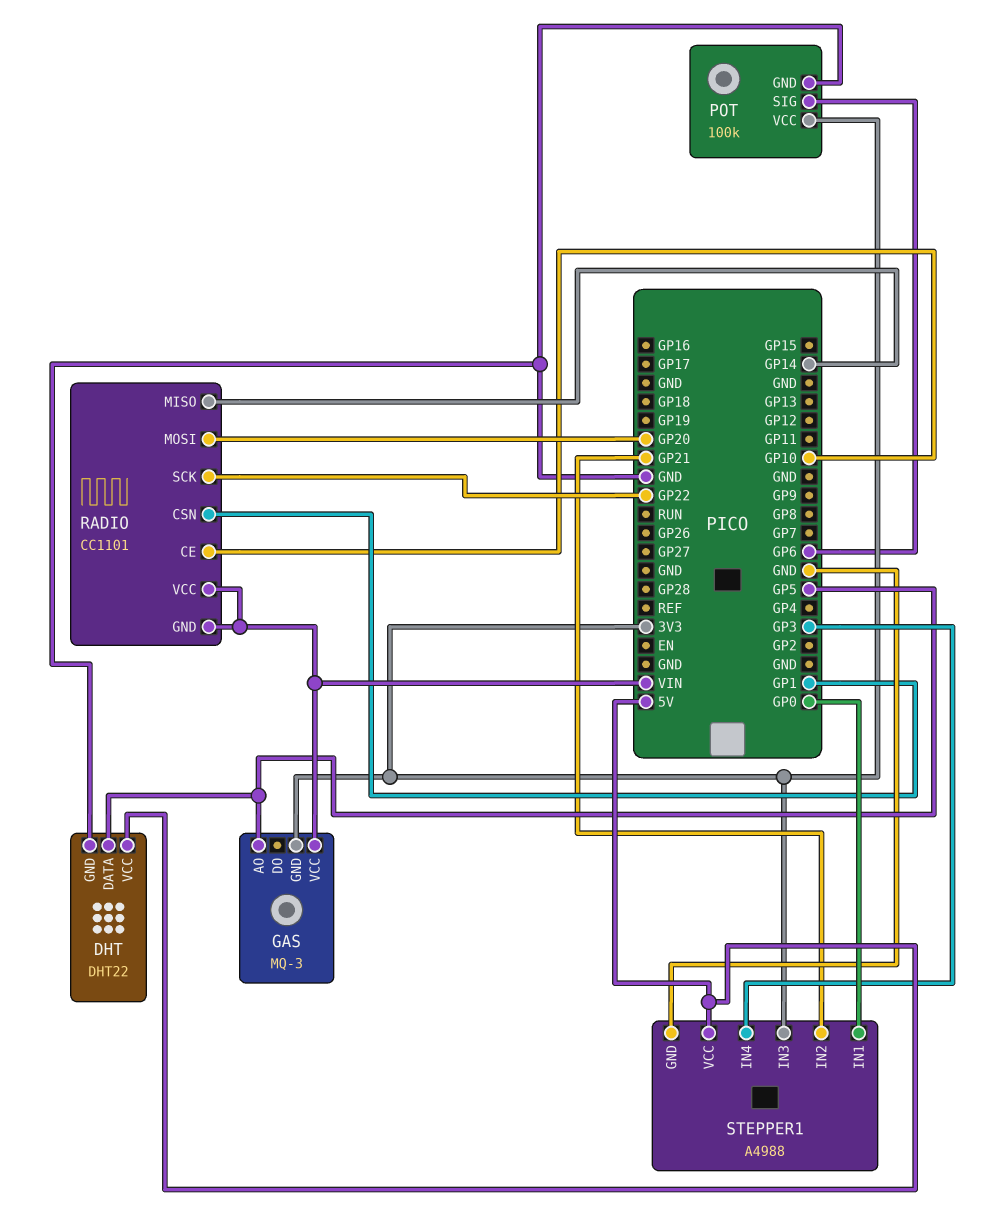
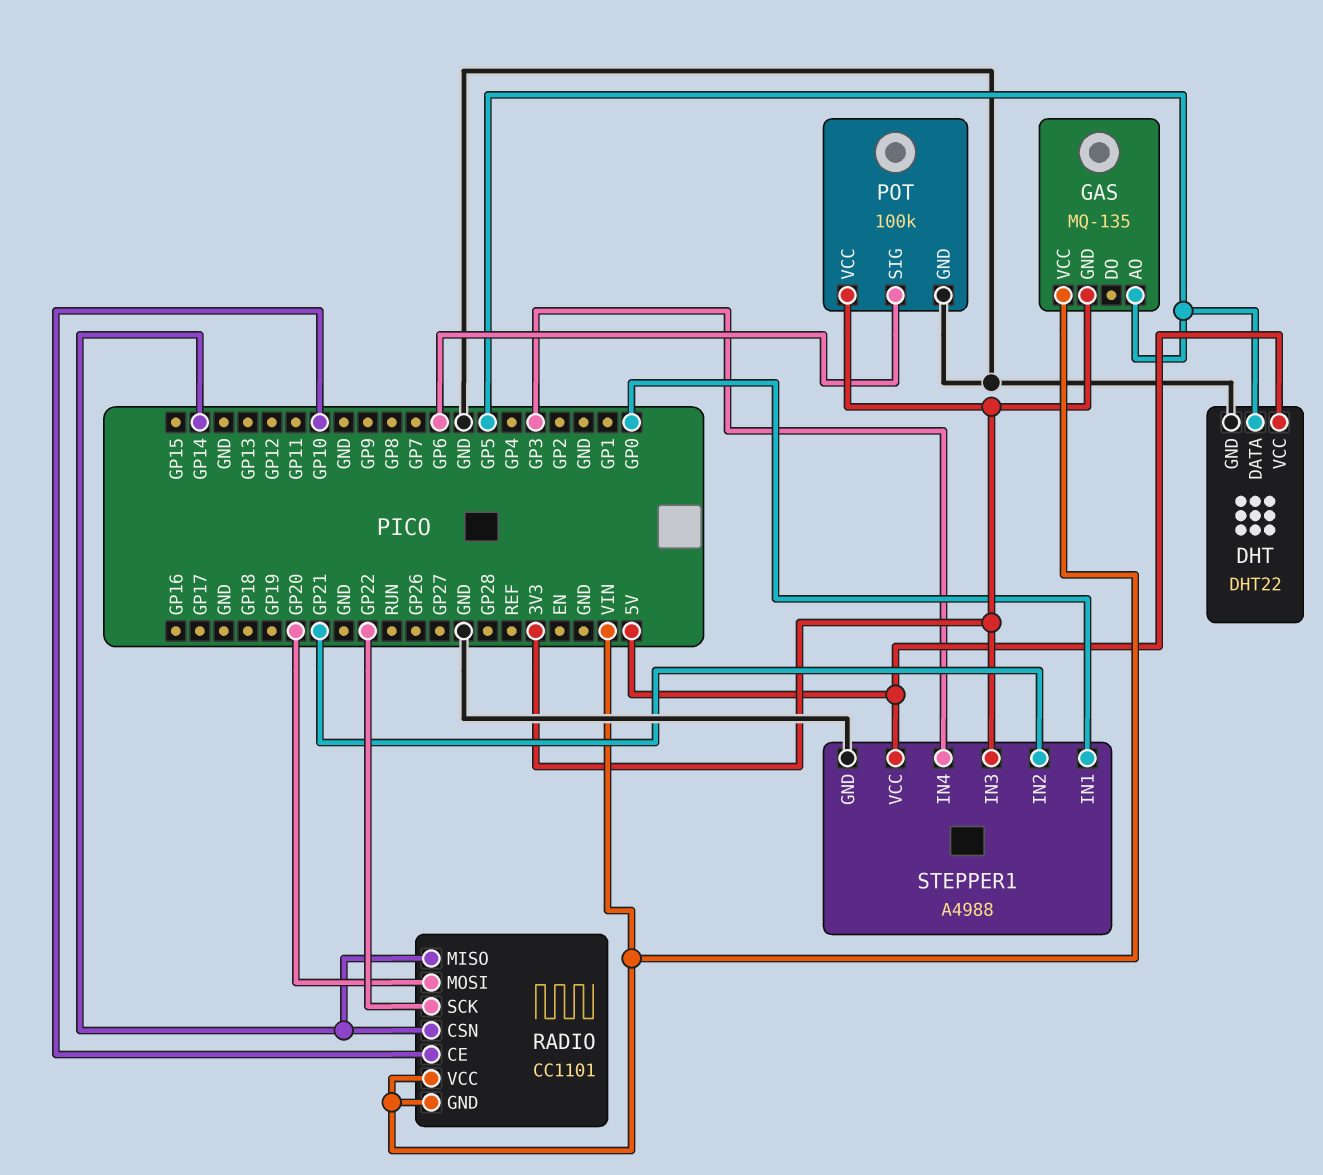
GAS: MQ-3 -> MQ-135
RADIO pin CSN: GP1 -> GP14

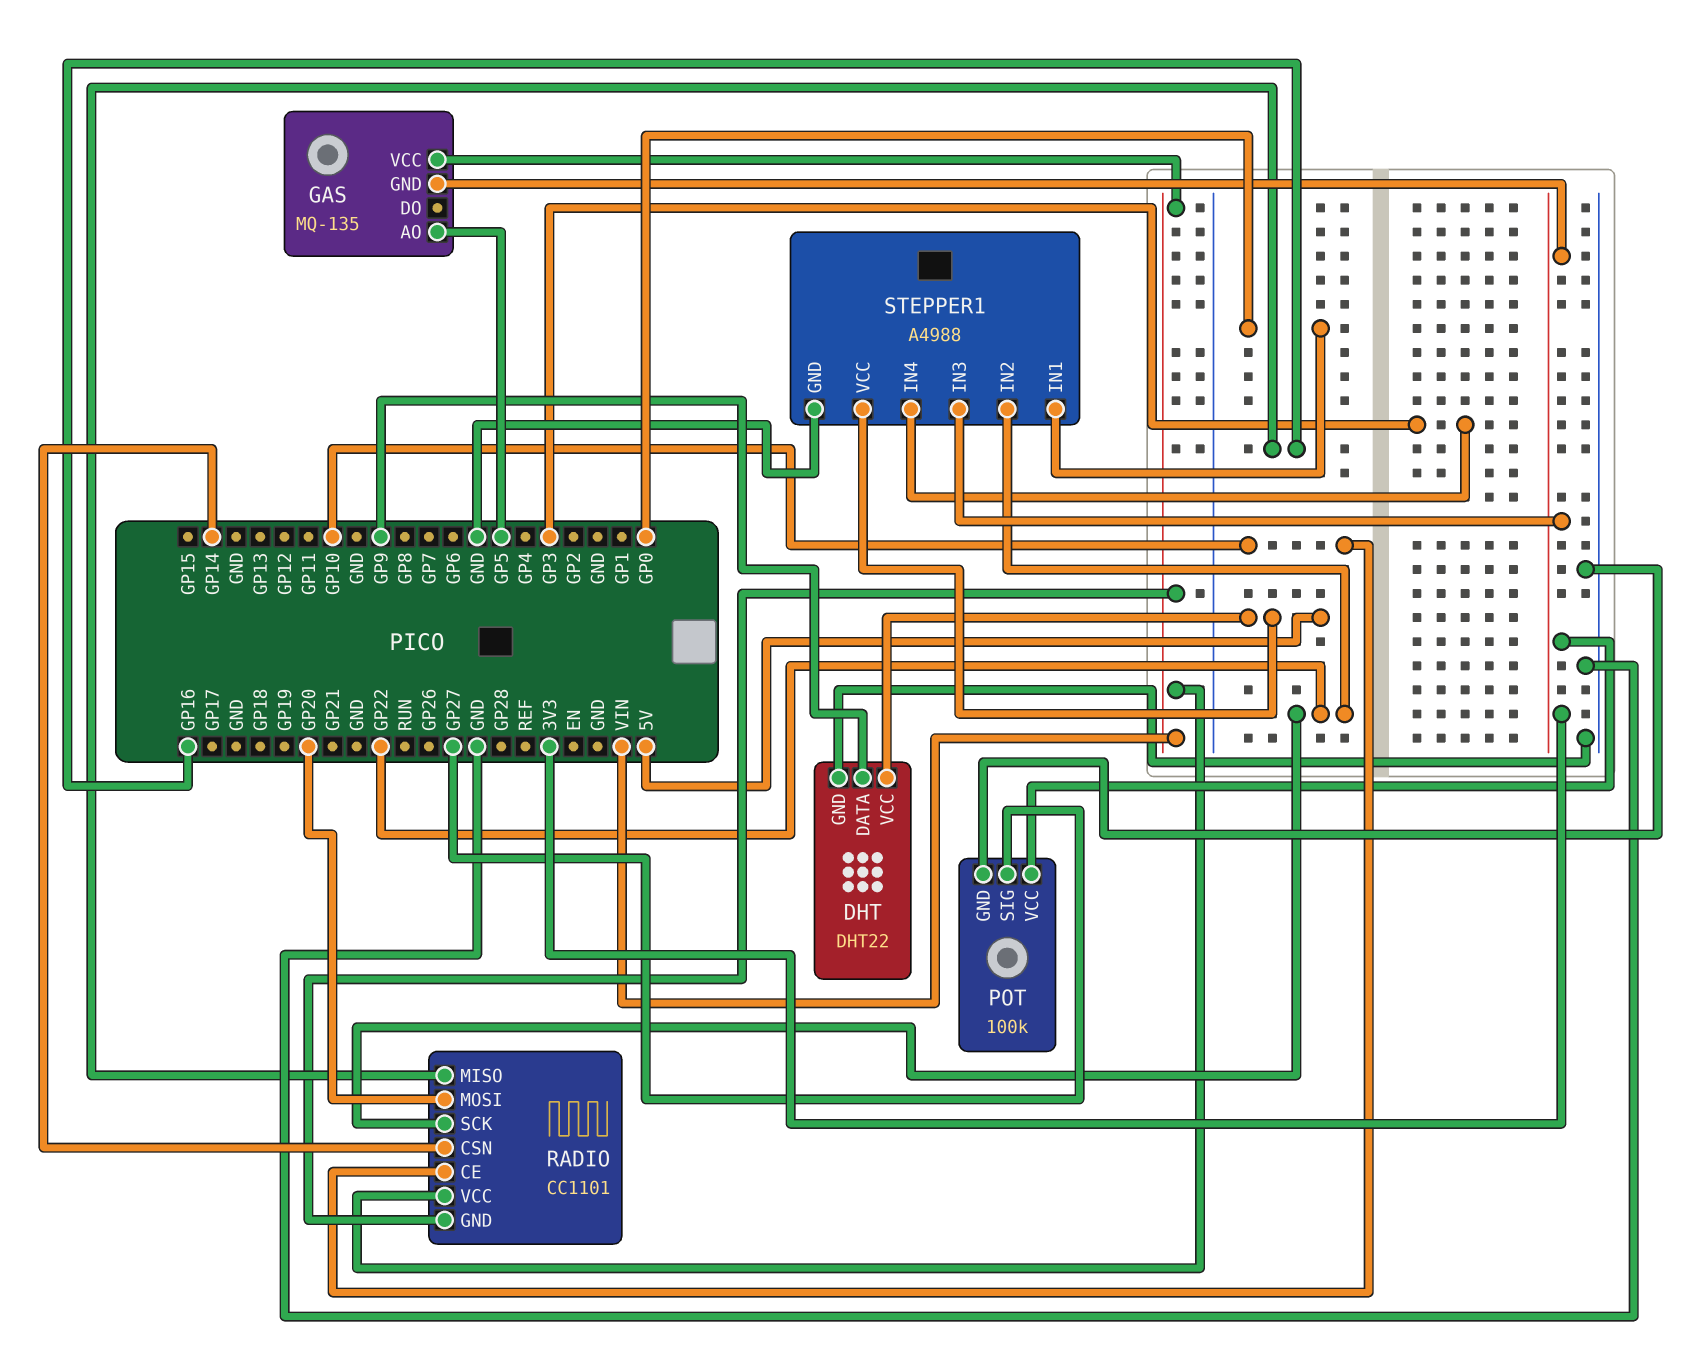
DHT pin DATA: GP5 -> GP9
POT pin SIG: GP6 -> GP27
RADIO pin MISO: GP14 -> GP16
STEPPER1 pin IN2: GP21 -> GP22

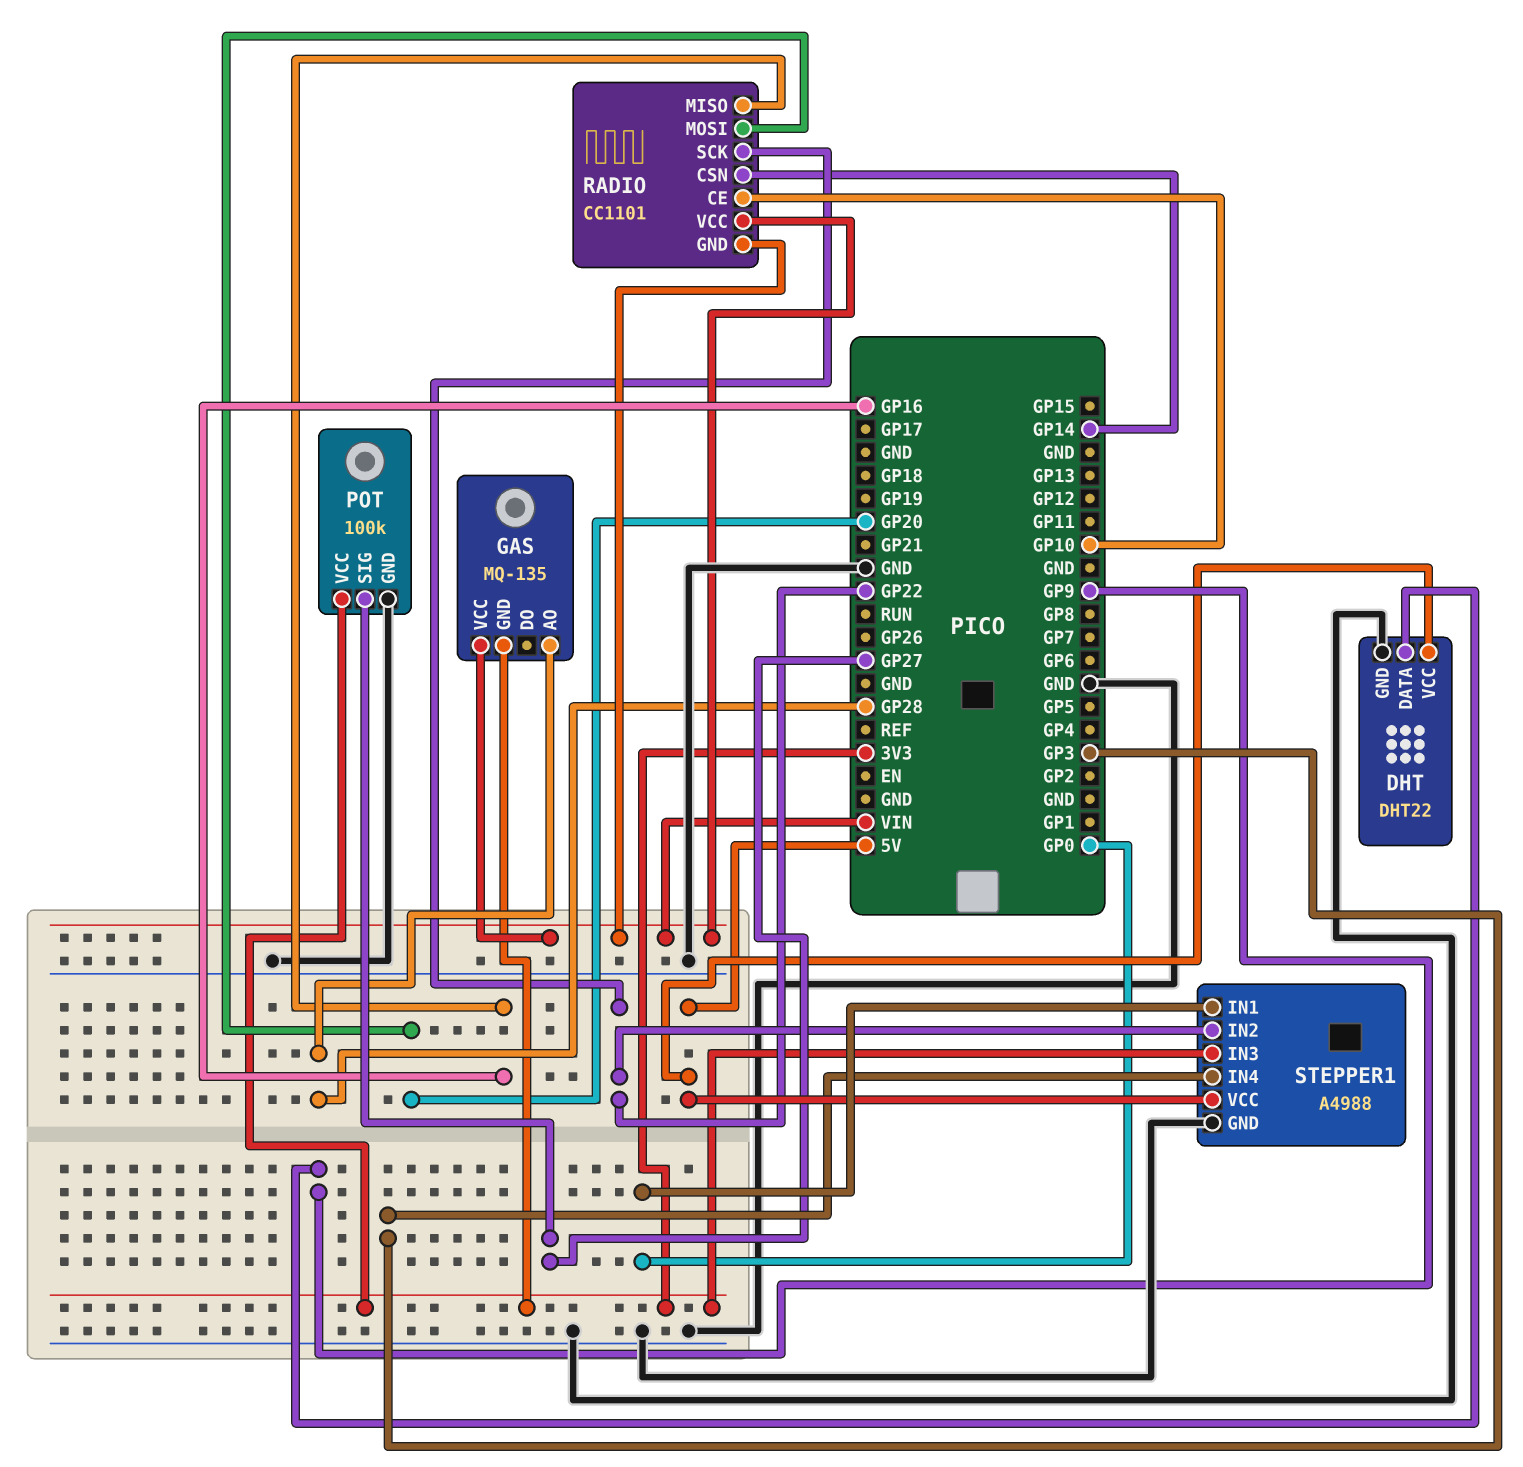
GAS pin AO: GP5 -> GP28

